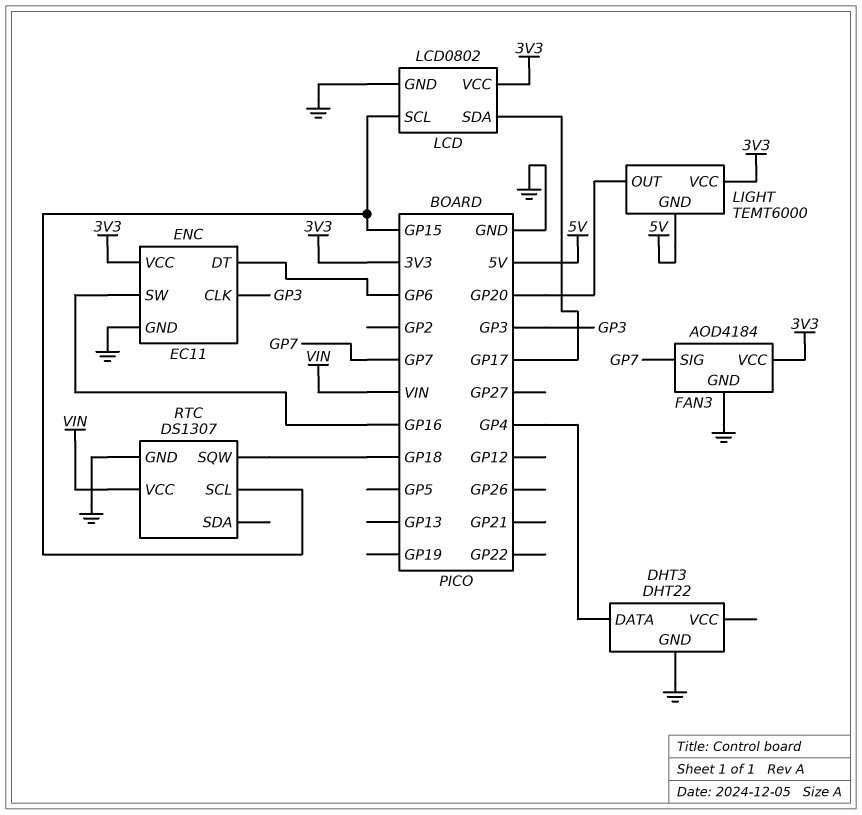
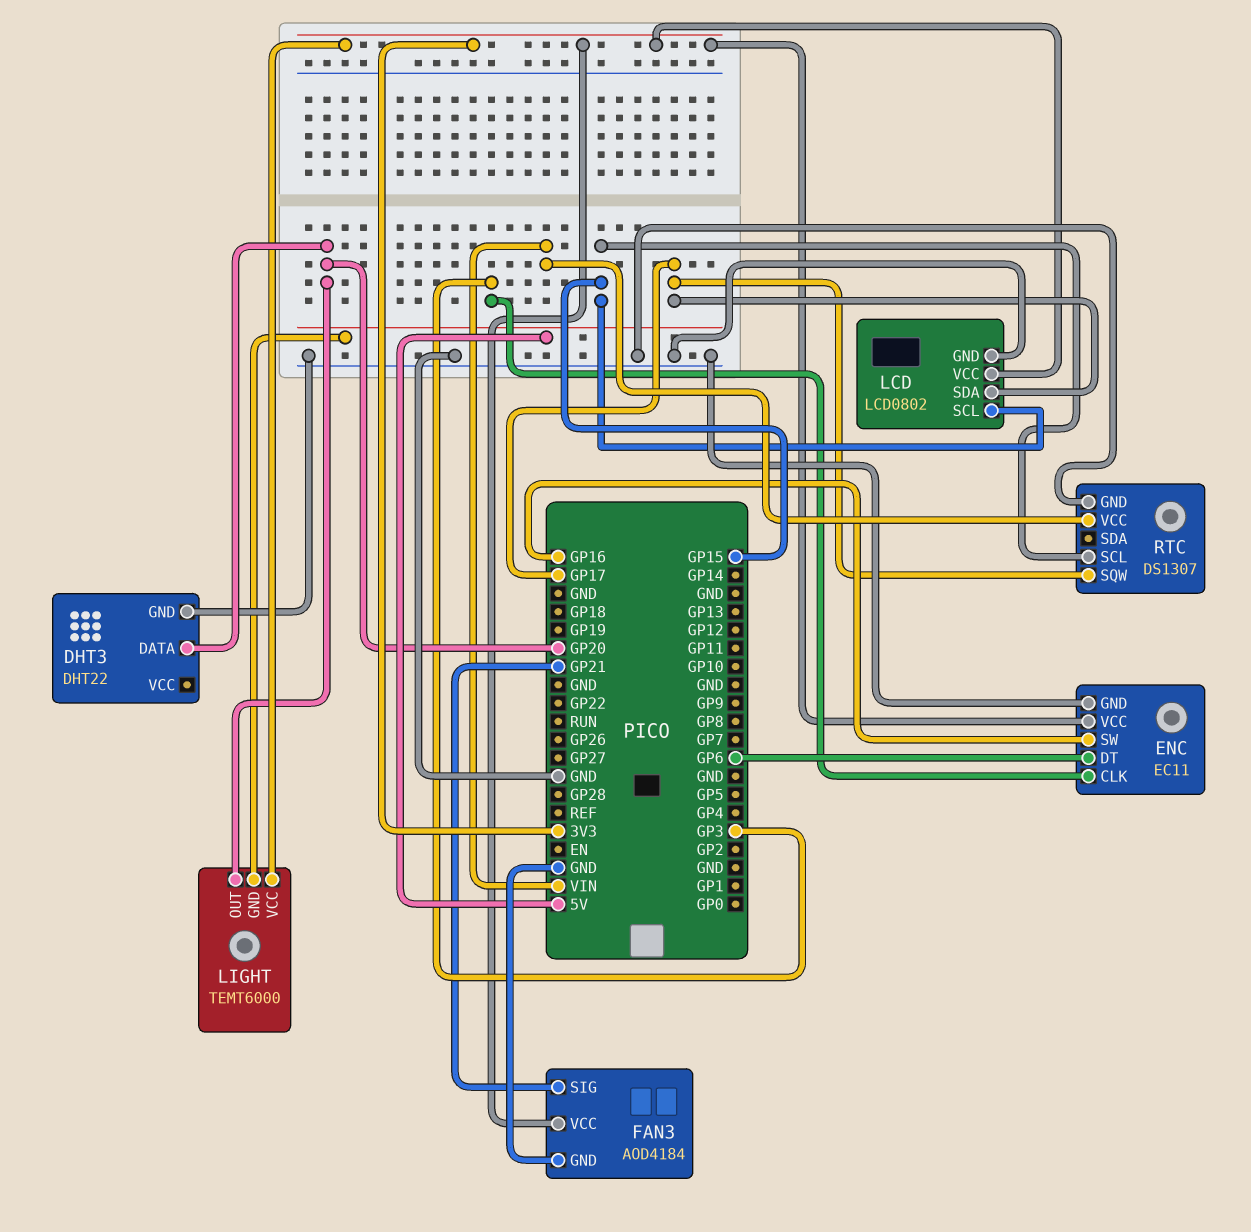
DHT3 pin DATA: GP4 -> GP20
FAN3 pin SIG: GP7 -> GP21
RTC pin SQW: GP18 -> GP17

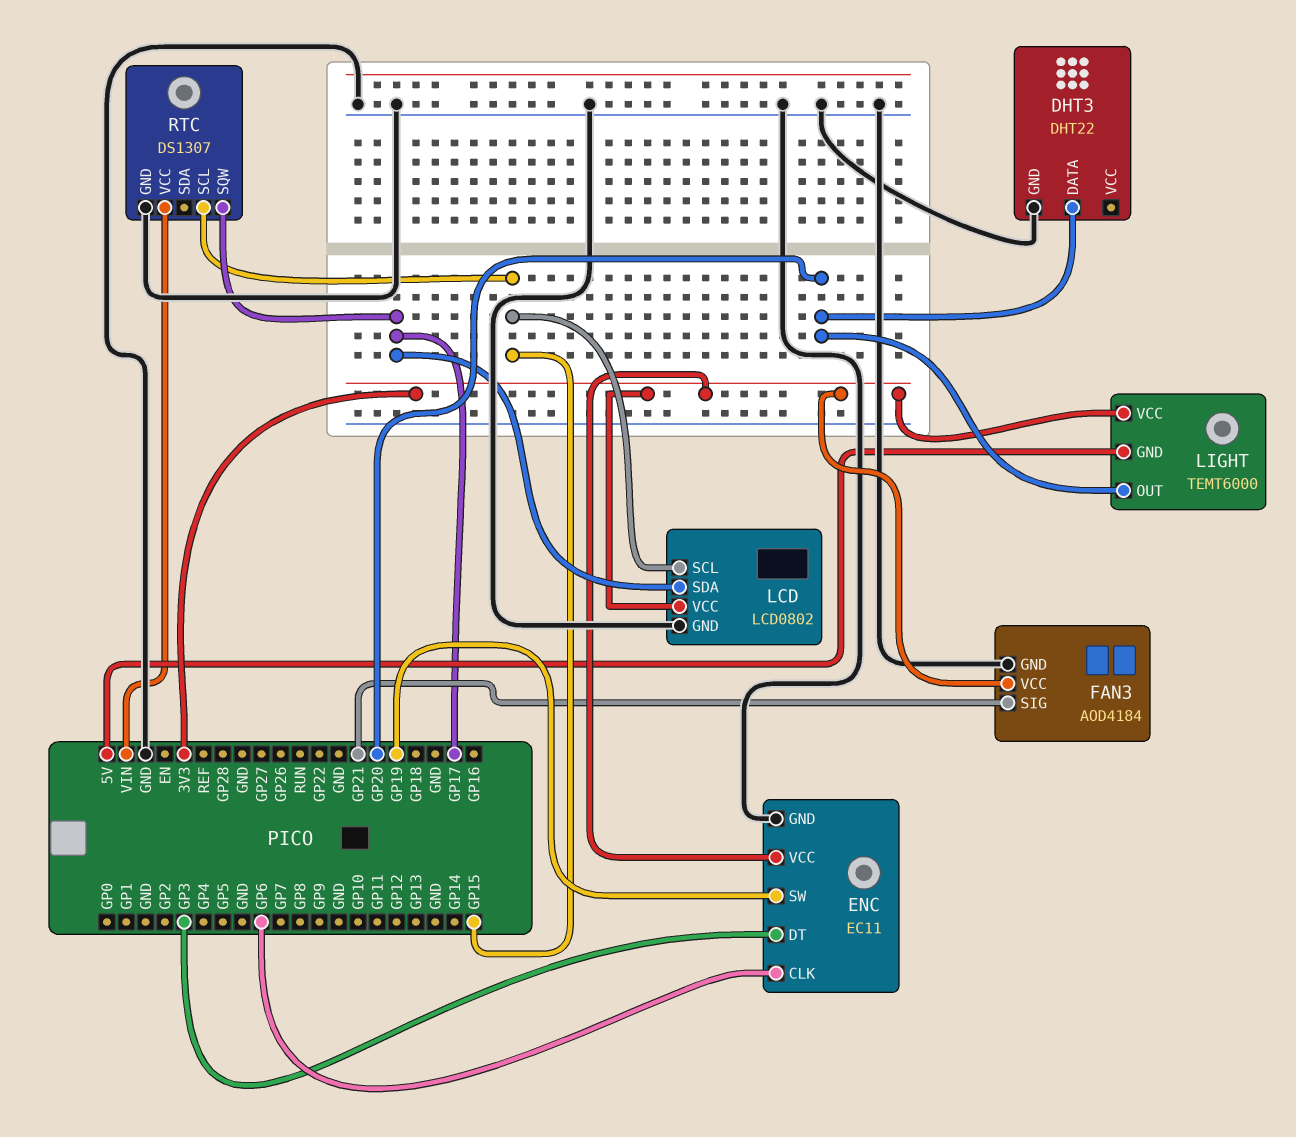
ENC pin CLK: GP3 -> GP6
ENC pin DT: GP6 -> GP3
ENC pin SW: GP16 -> GP19

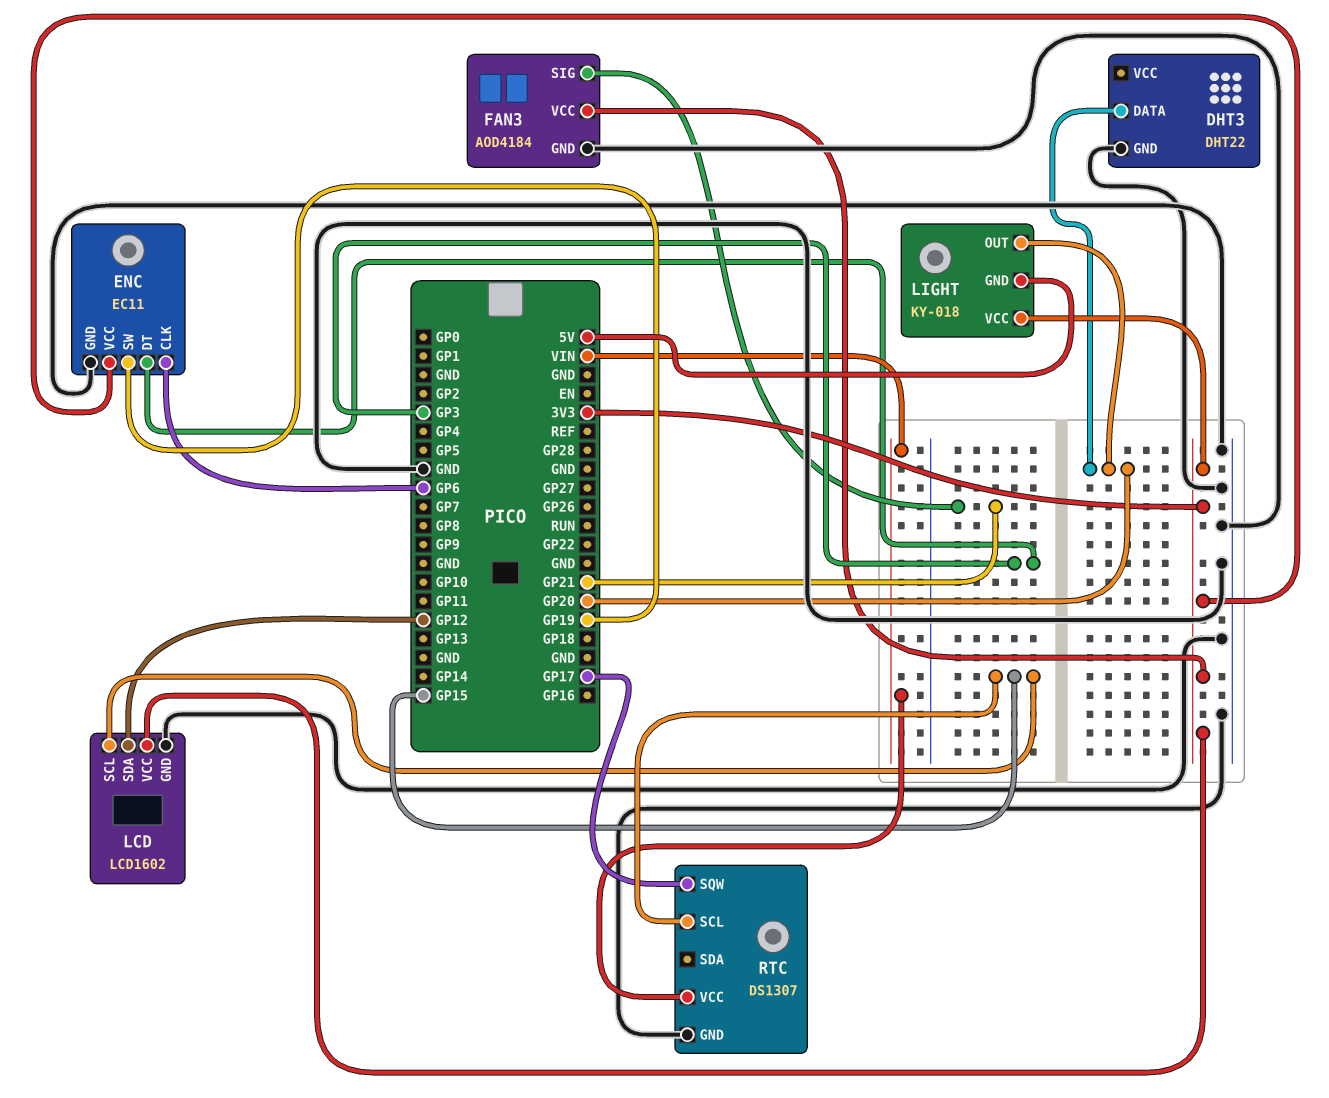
LCD: LCD0802 -> LCD1602
LCD pin SDA: GP17 -> GP12
LIGHT: TEMT6000 -> KY-018

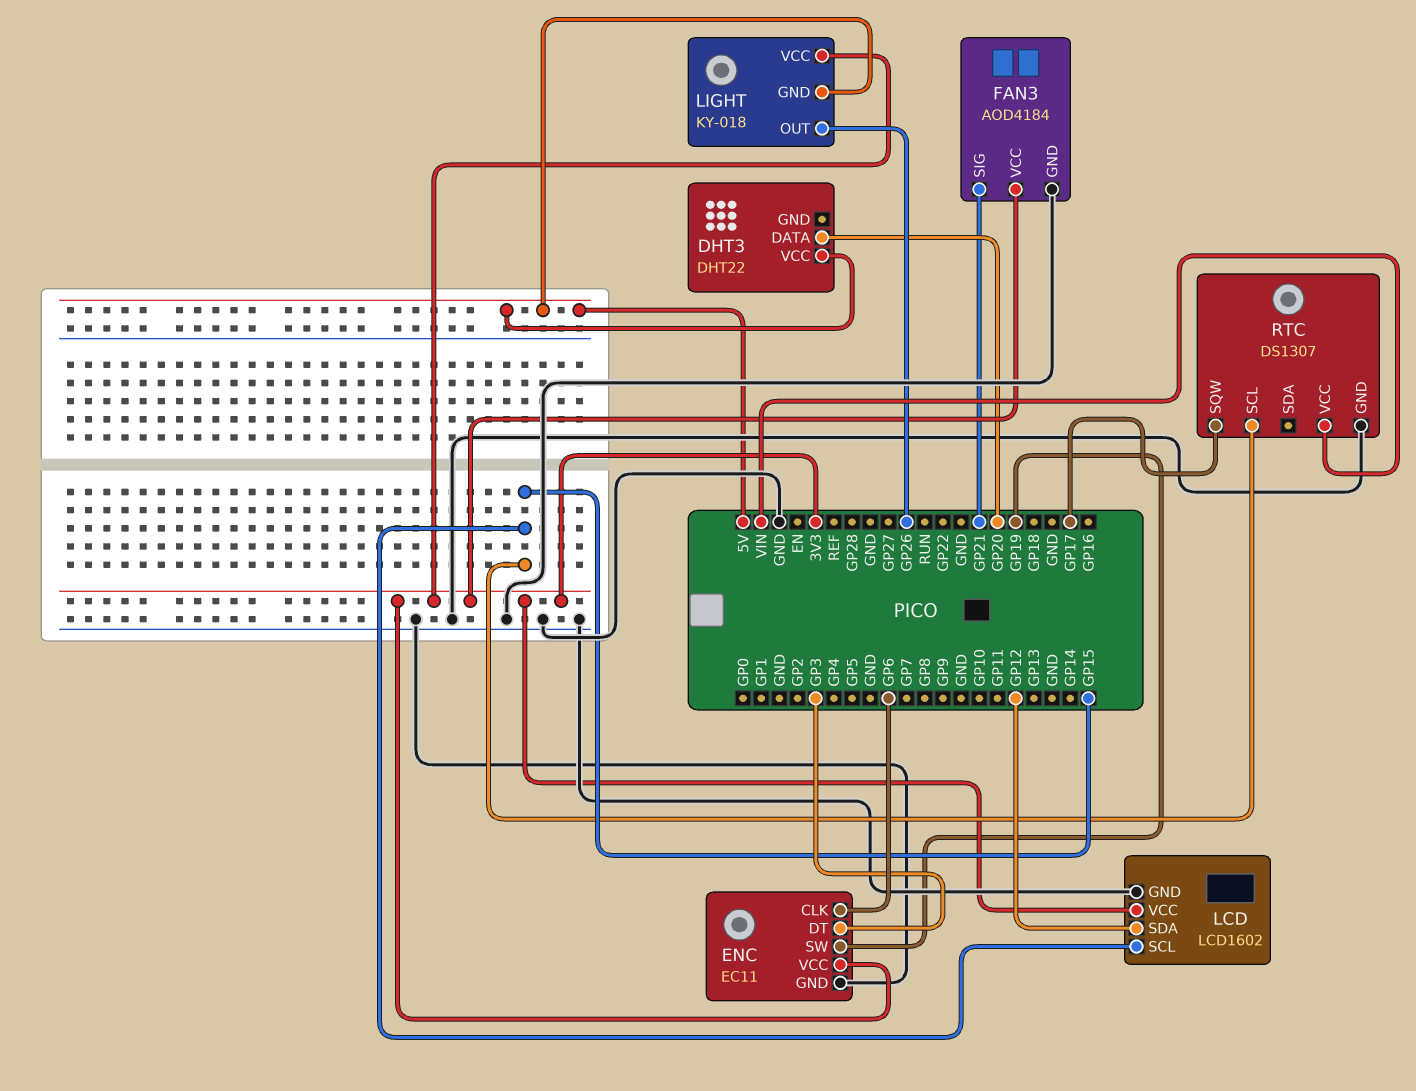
DHT3 pin GND: GND -> none
DHT3 pin VCC: none -> 5V
LIGHT pin OUT: GP20 -> GP26

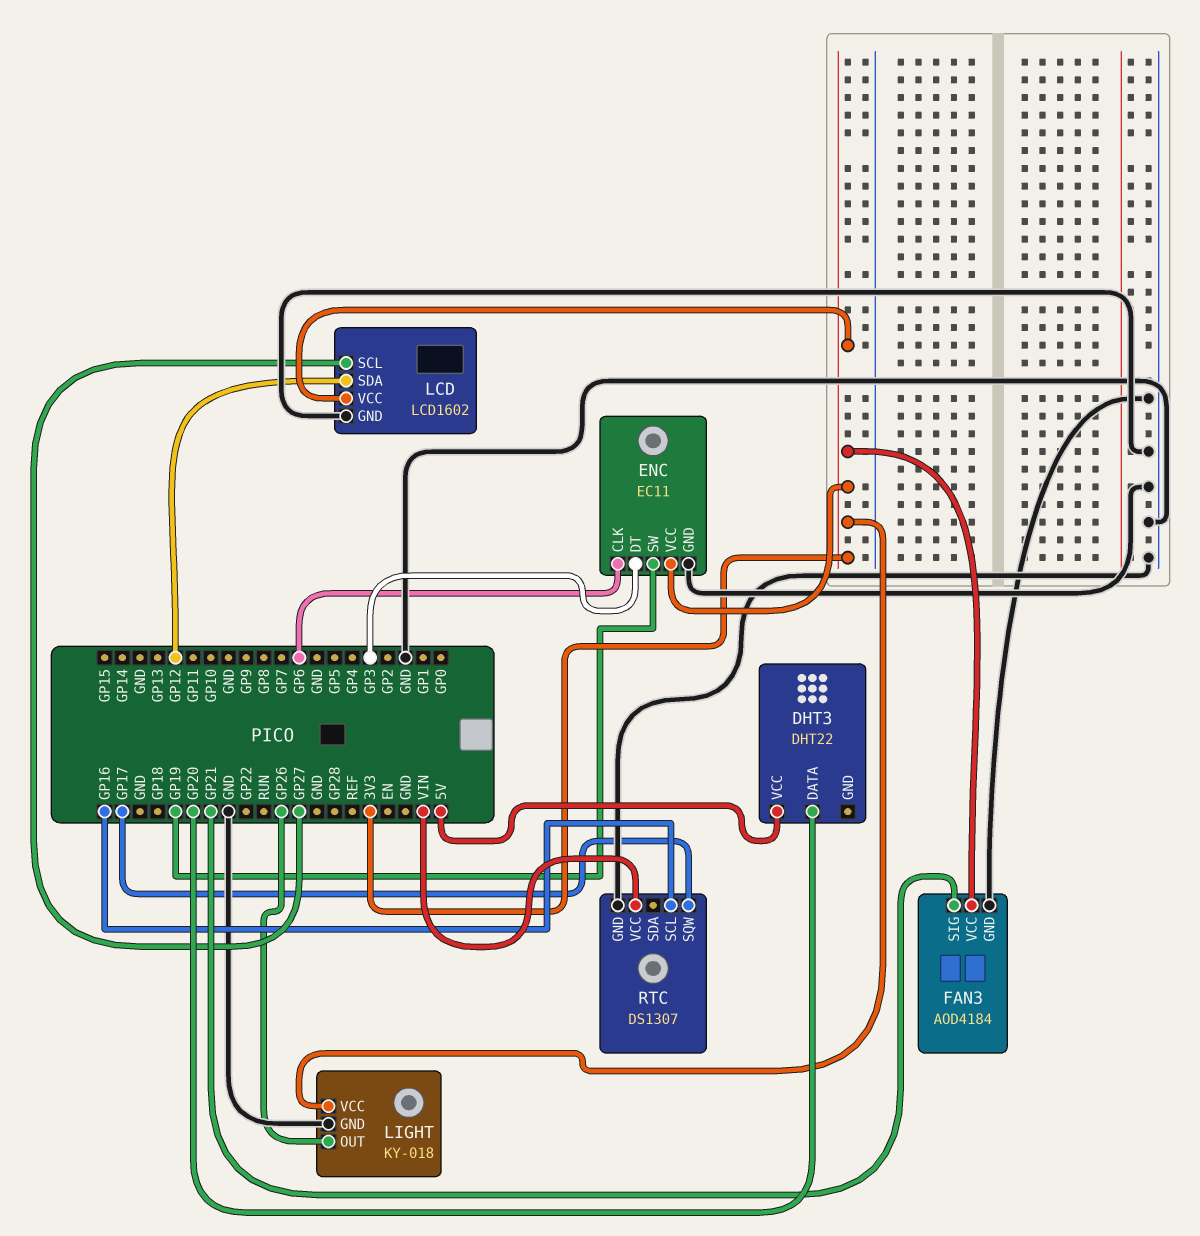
LCD pin SCL: GP15 -> GP27
LIGHT pin GND: 5V -> GND
RTC pin SCL: GP15 -> GP16

